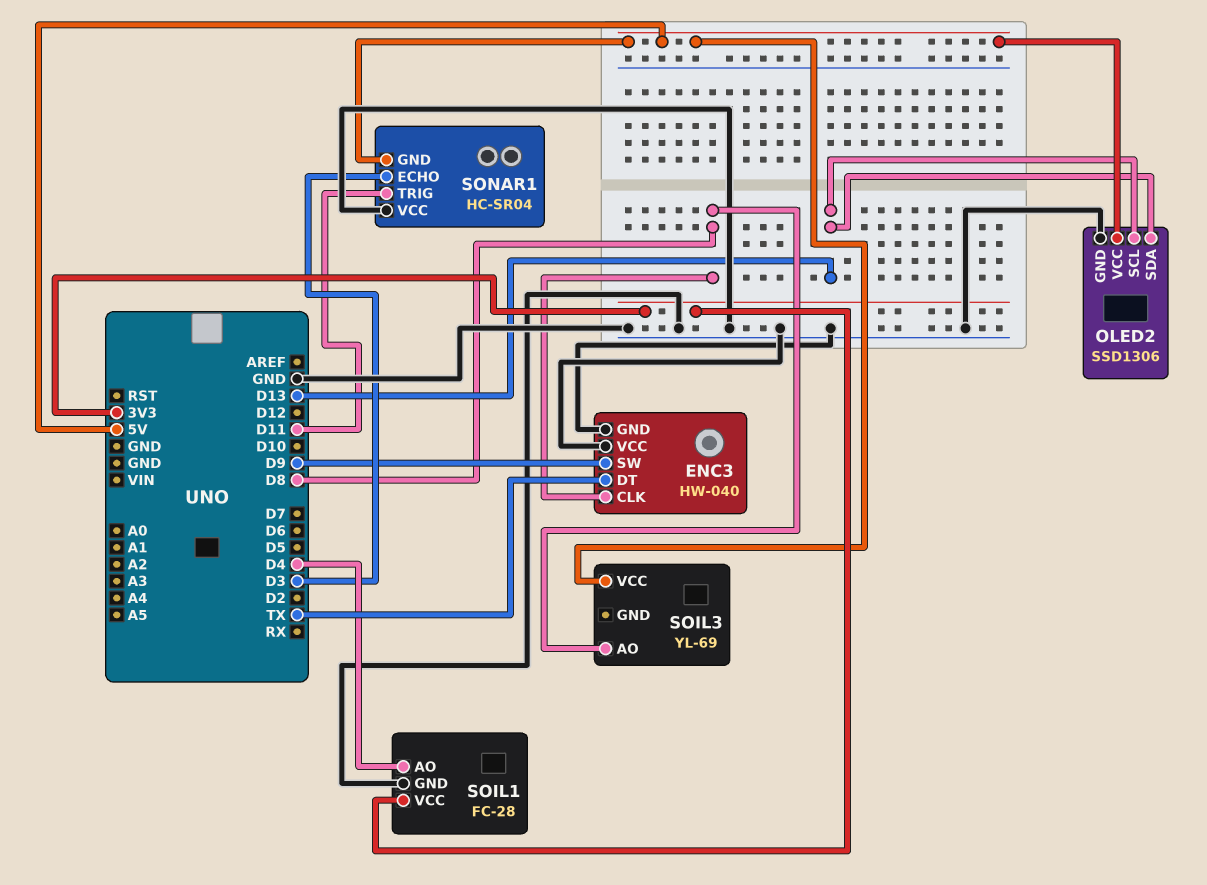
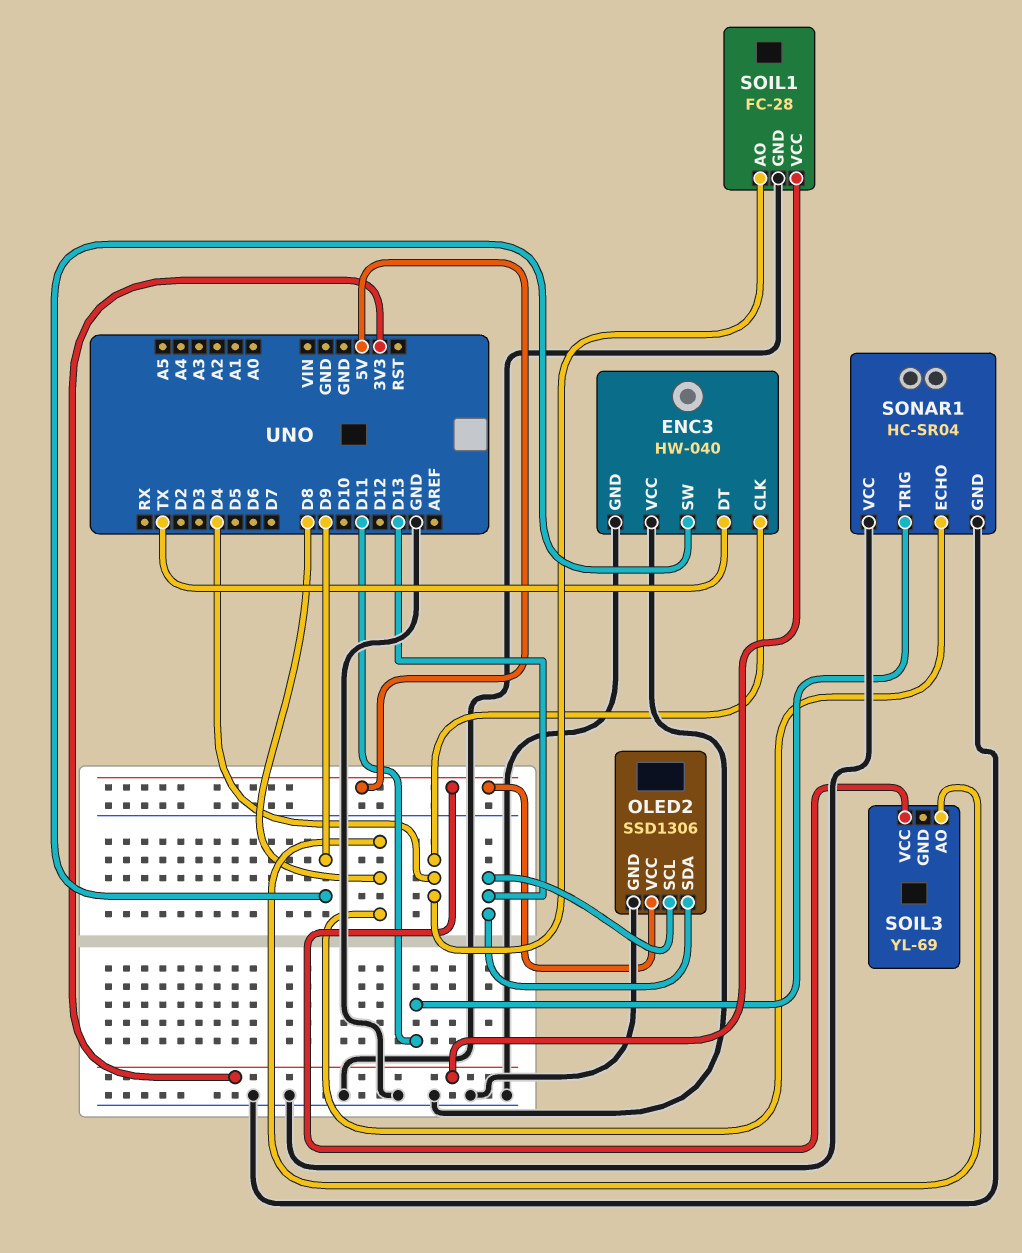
ENC3 pin CLK: D8 -> D4
SONAR1 pin ECHO: D3 -> D8
SONAR1 pin GND: 5V -> GND

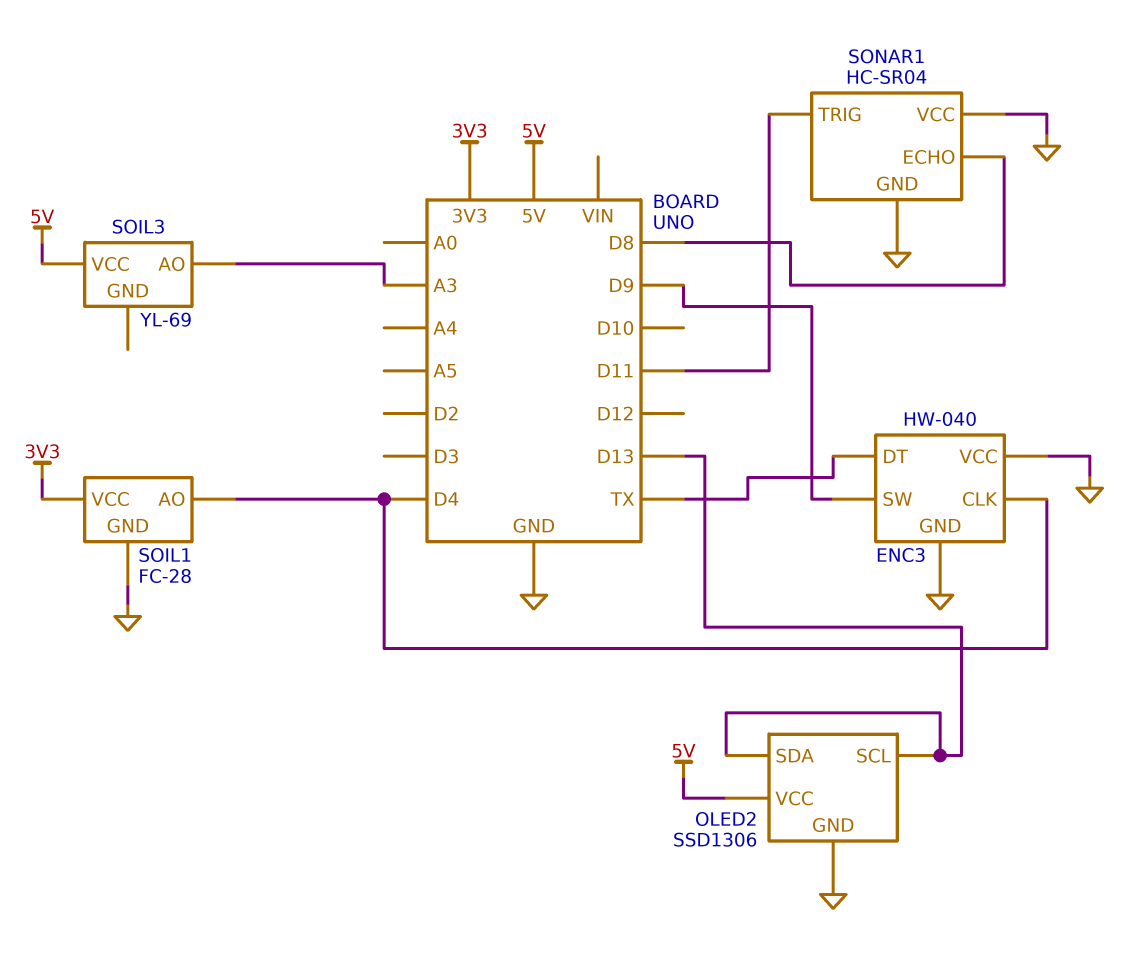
SOIL3 pin AO: D8 -> A3

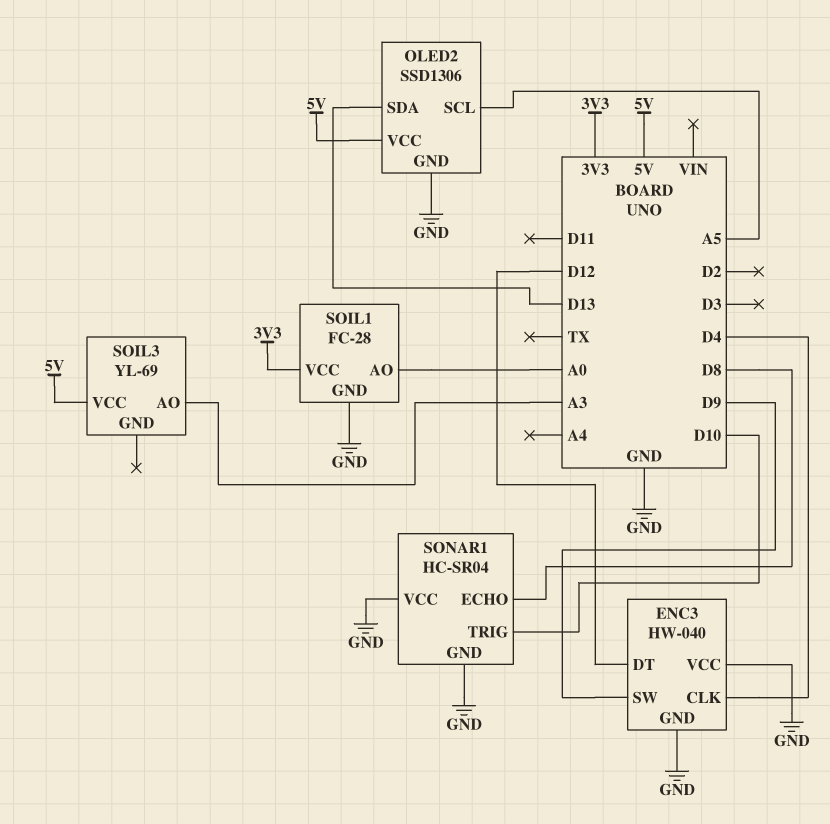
ENC3 pin DT: TX -> D12
OLED2 pin SCL: D13 -> A5
SOIL1 pin AO: D4 -> A0
SONAR1 pin TRIG: D11 -> D10

